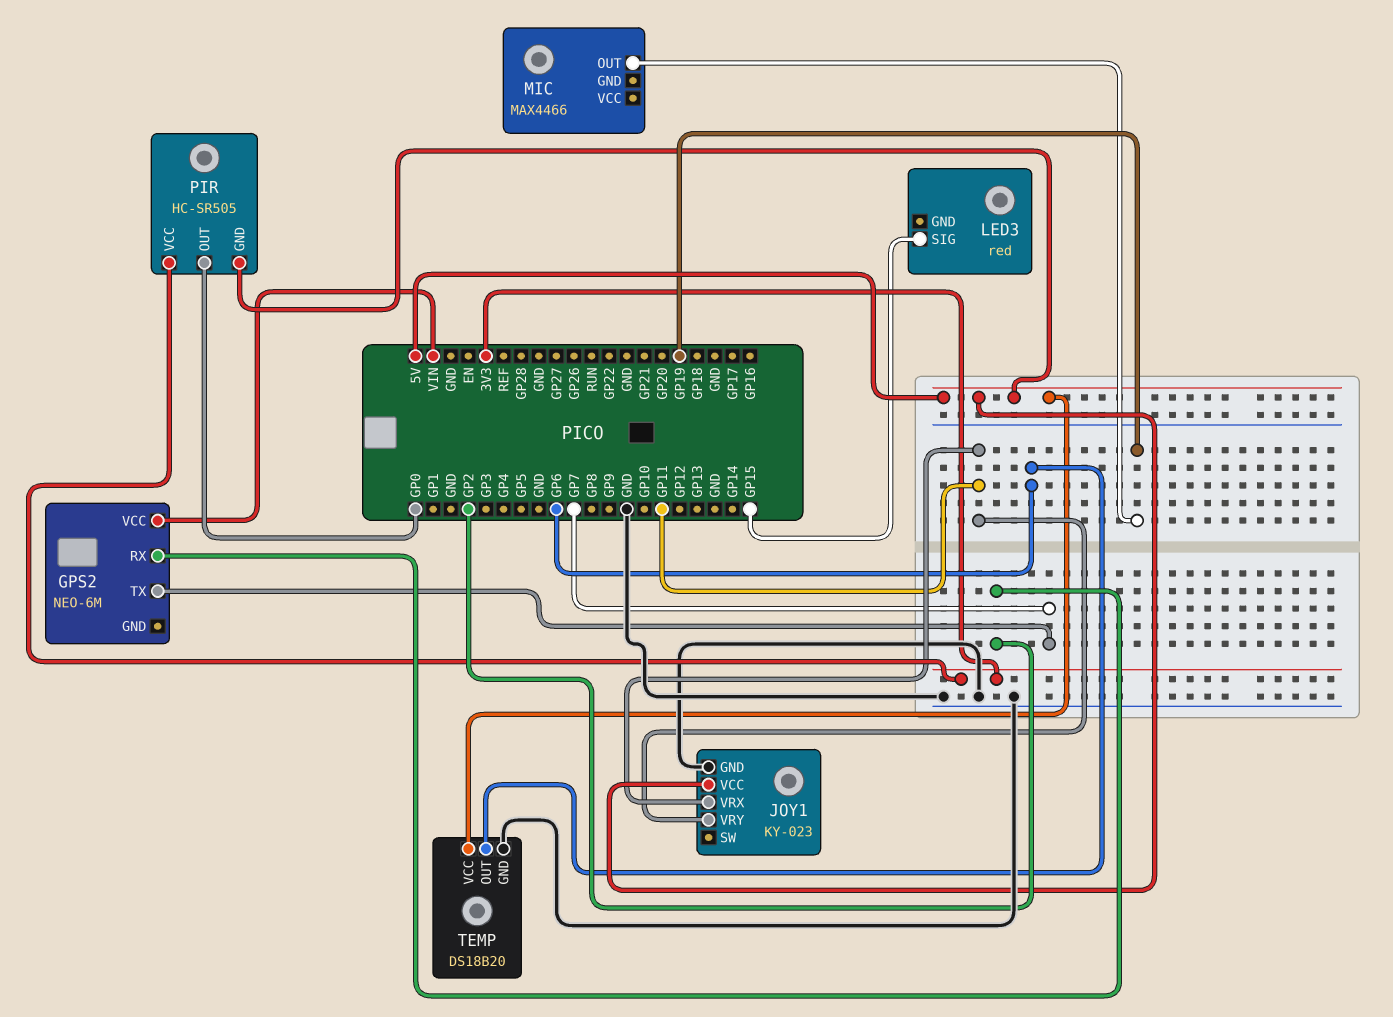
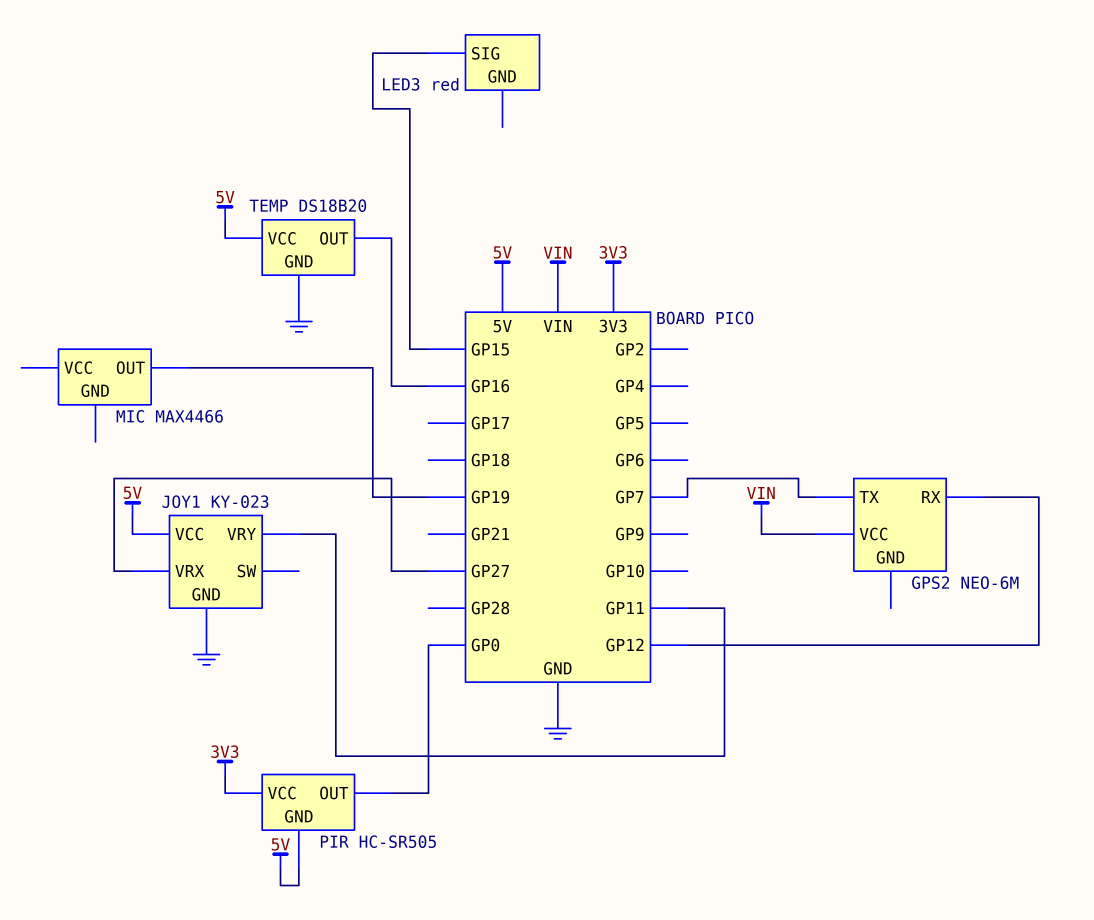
GPS2 pin RX: GP2 -> GP12
JOY1 pin VRX: GP11 -> GP27
TEMP pin OUT: GP6 -> GP16

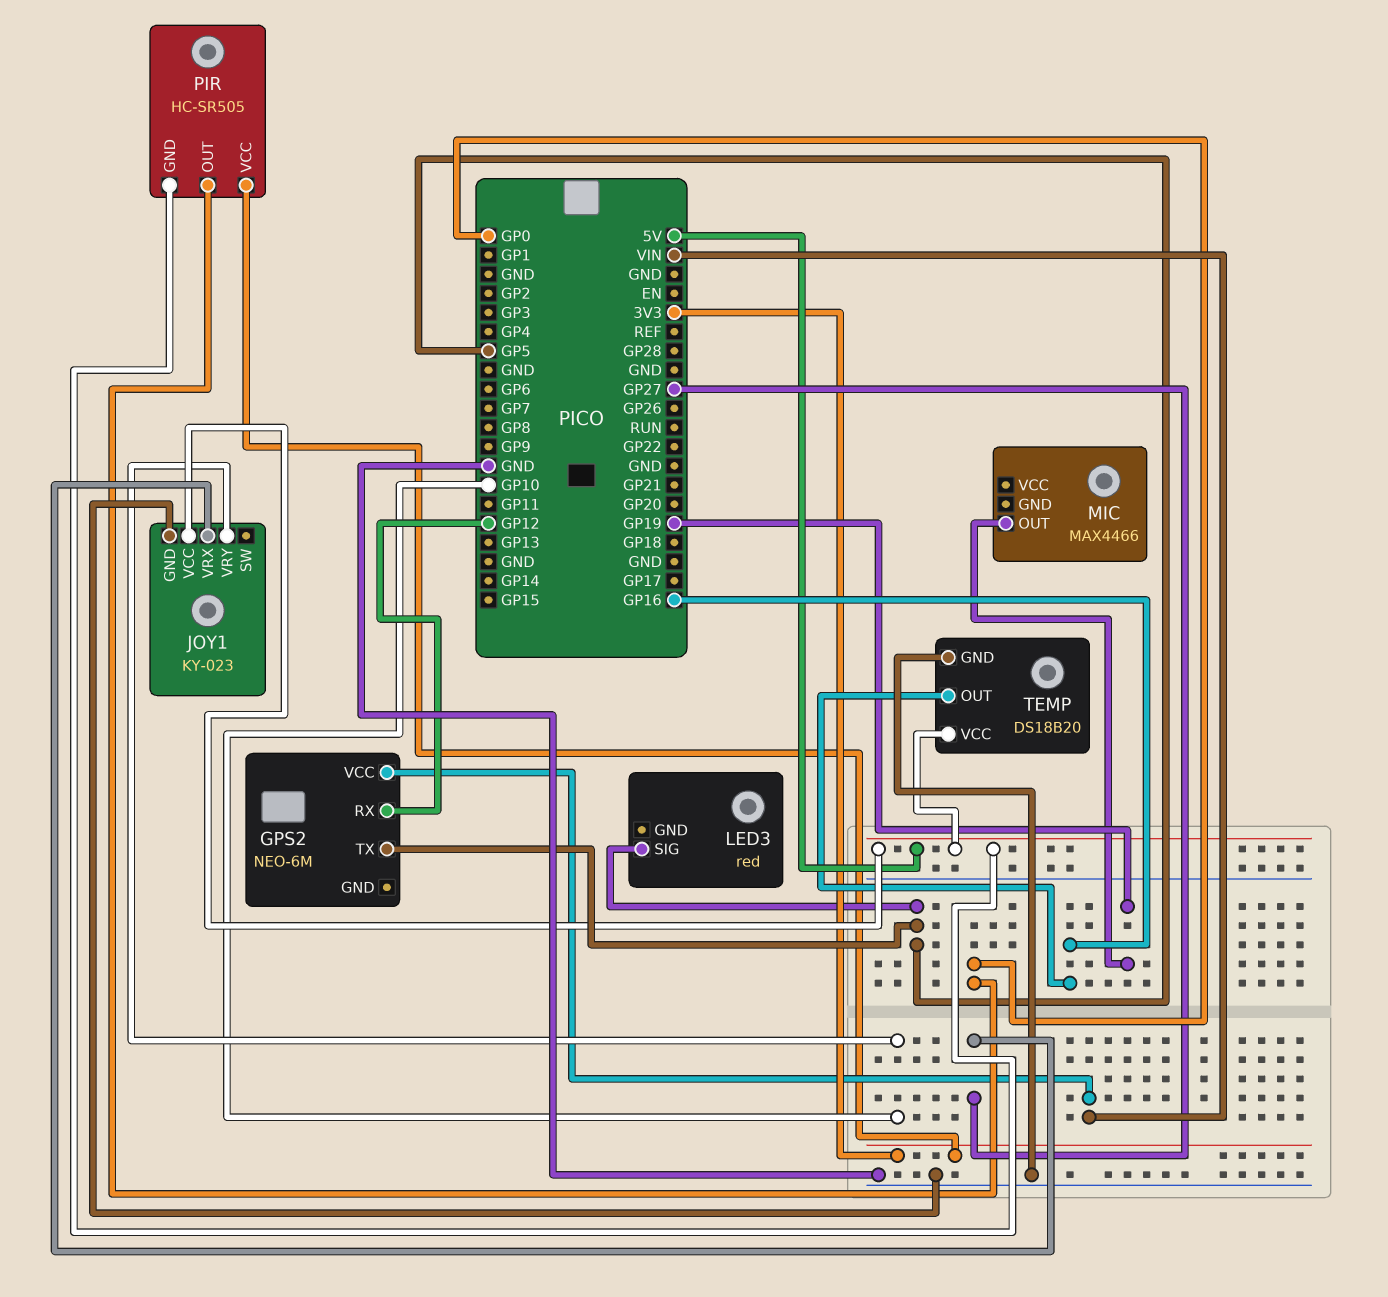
GPS2 pin TX: GP7 -> GP5
JOY1 pin VRY: GP11 -> GP10
LED3 pin SIG: GP15 -> GP5

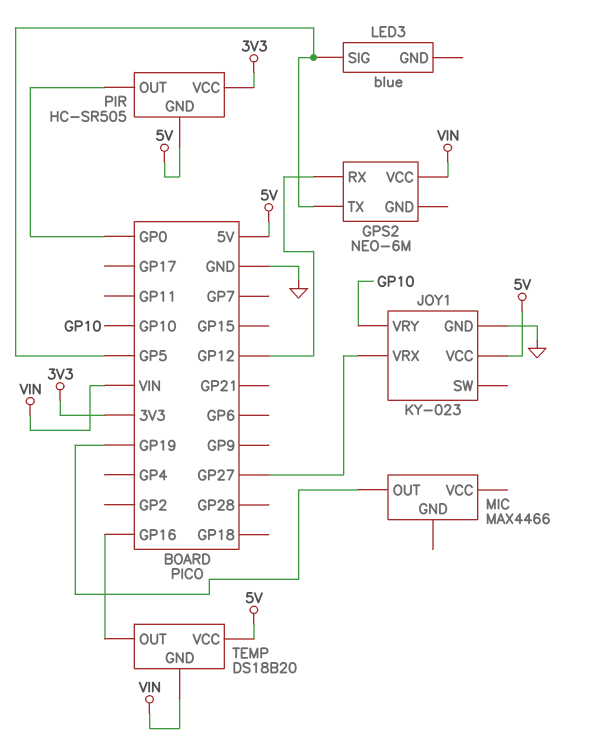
LED3: red -> blue
TEMP pin GND: GND -> VIN

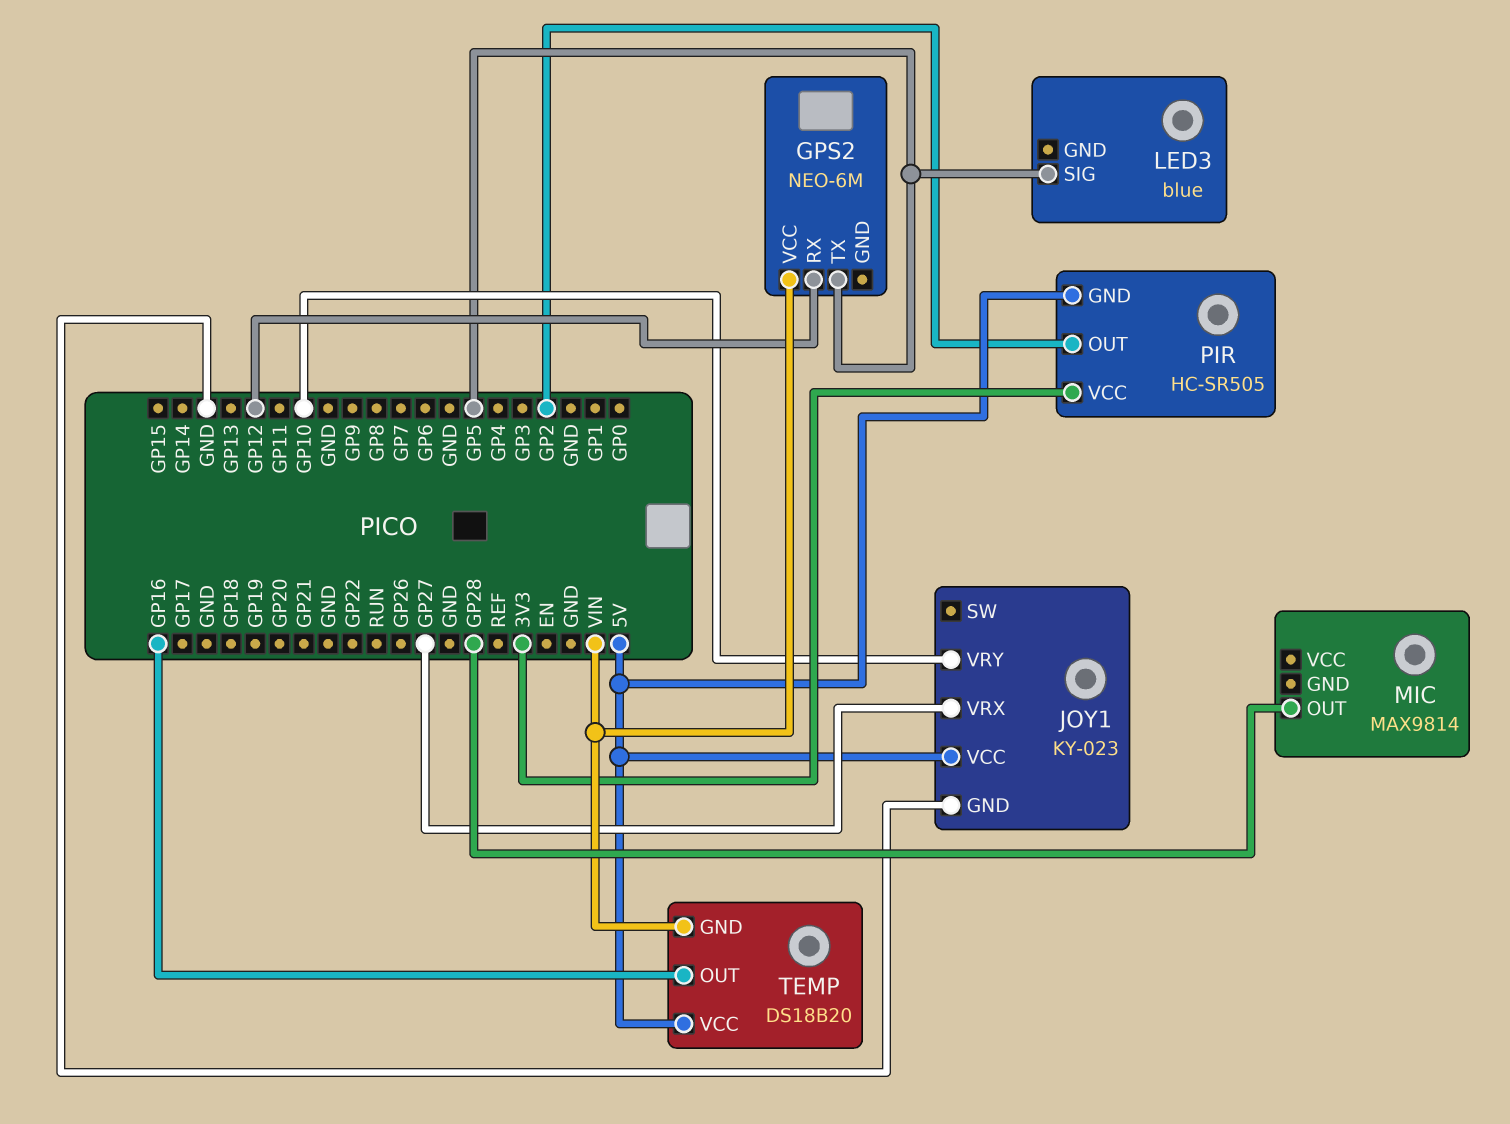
MIC: MAX4466 -> MAX9814
MIC pin OUT: GP19 -> GP28
PIR pin OUT: GP0 -> GP2

